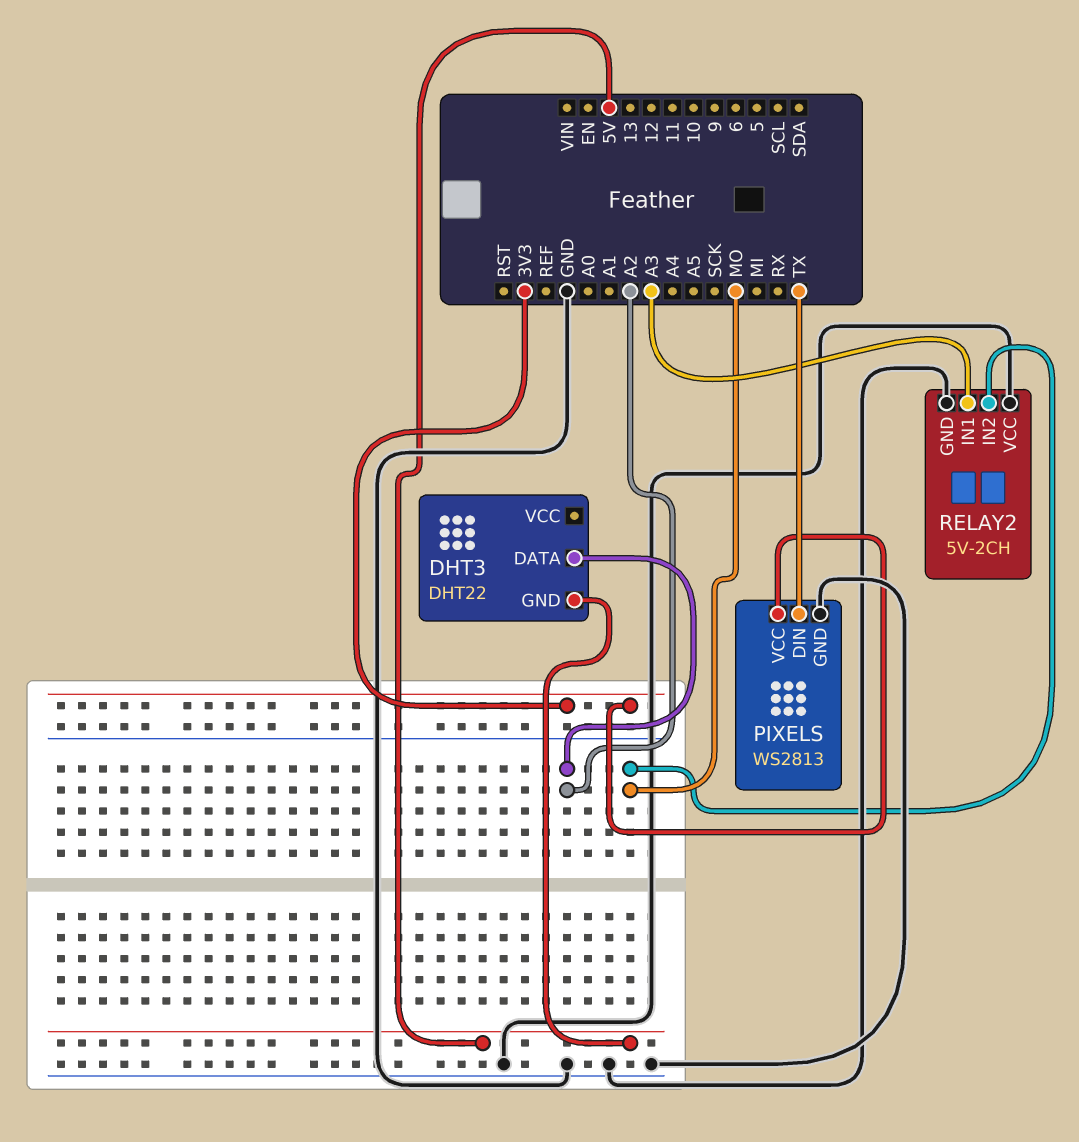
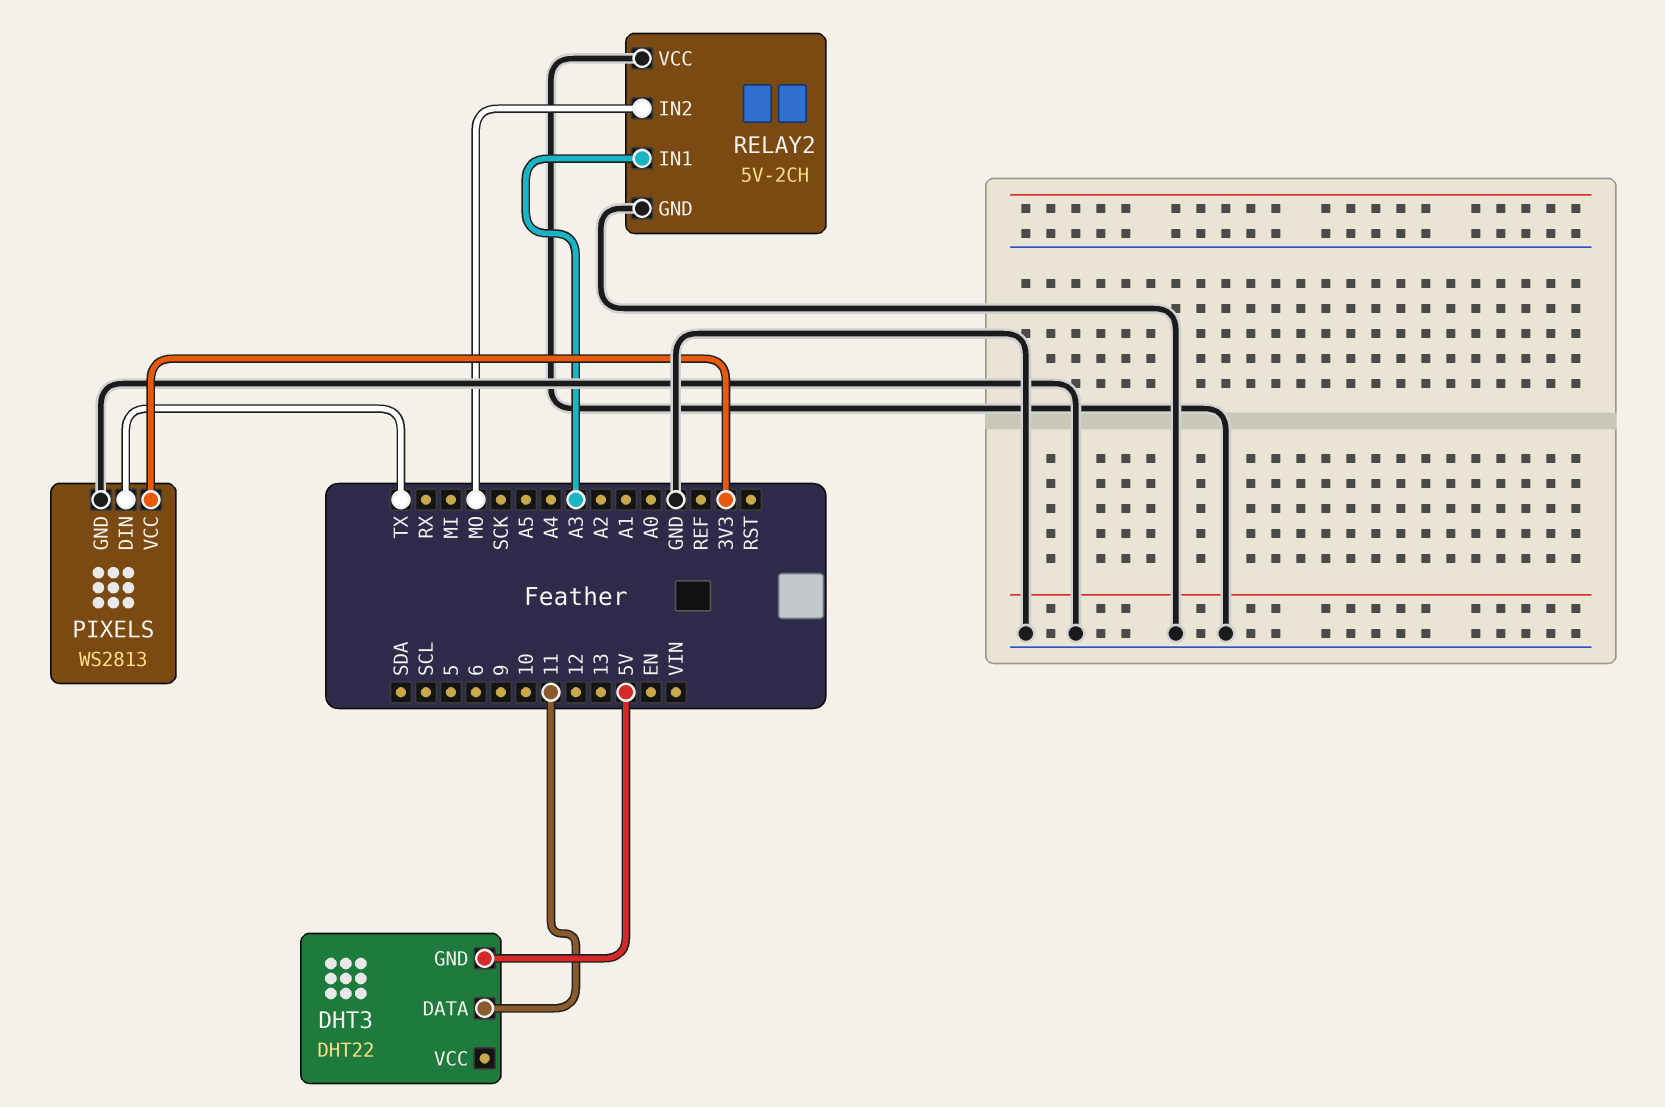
DHT3 pin DATA: A2 -> 11

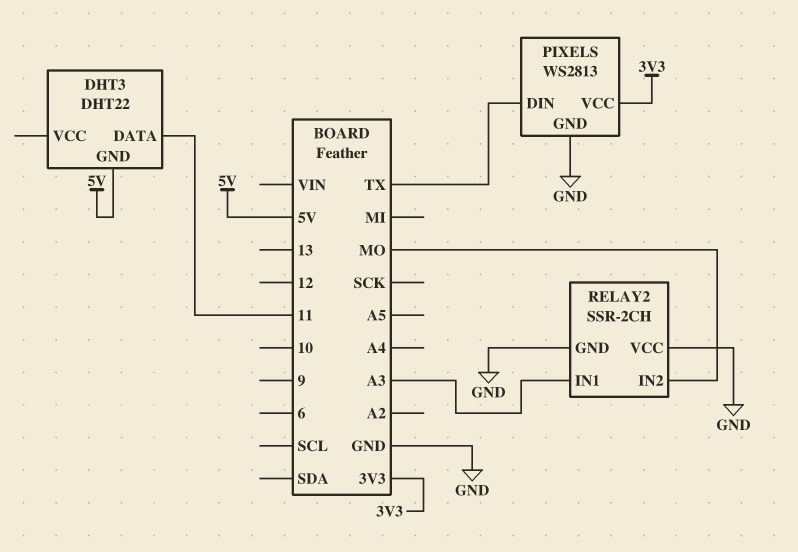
RELAY2: 5V-2CH -> SSR-2CH

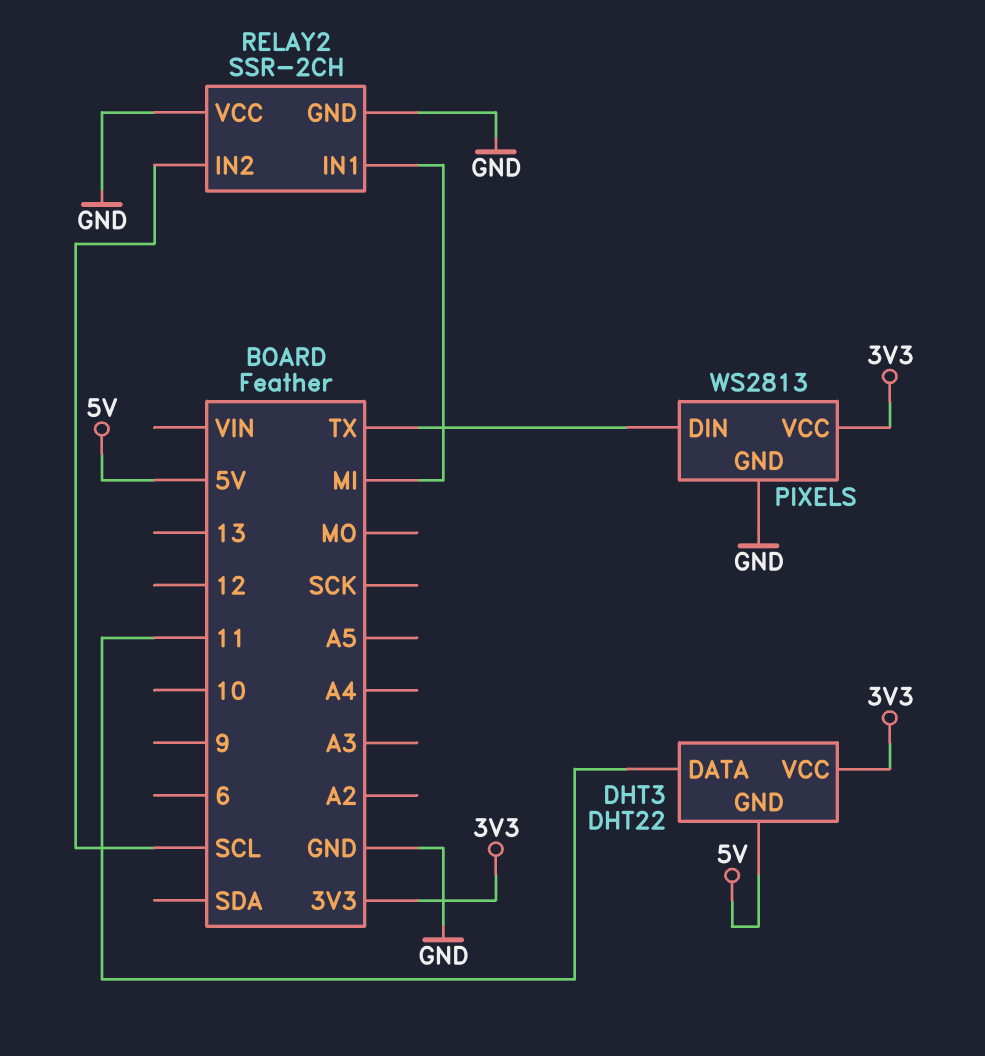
DHT3 pin VCC: none -> 3V3
RELAY2 pin IN1: A3 -> MI
RELAY2 pin IN2: MO -> SCL

